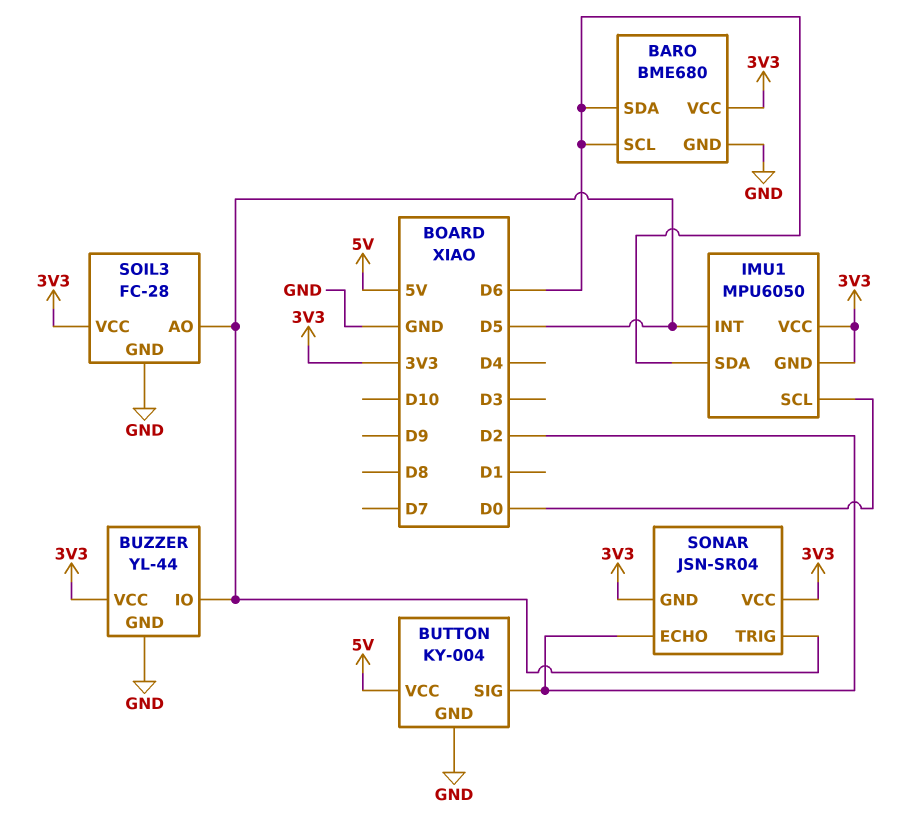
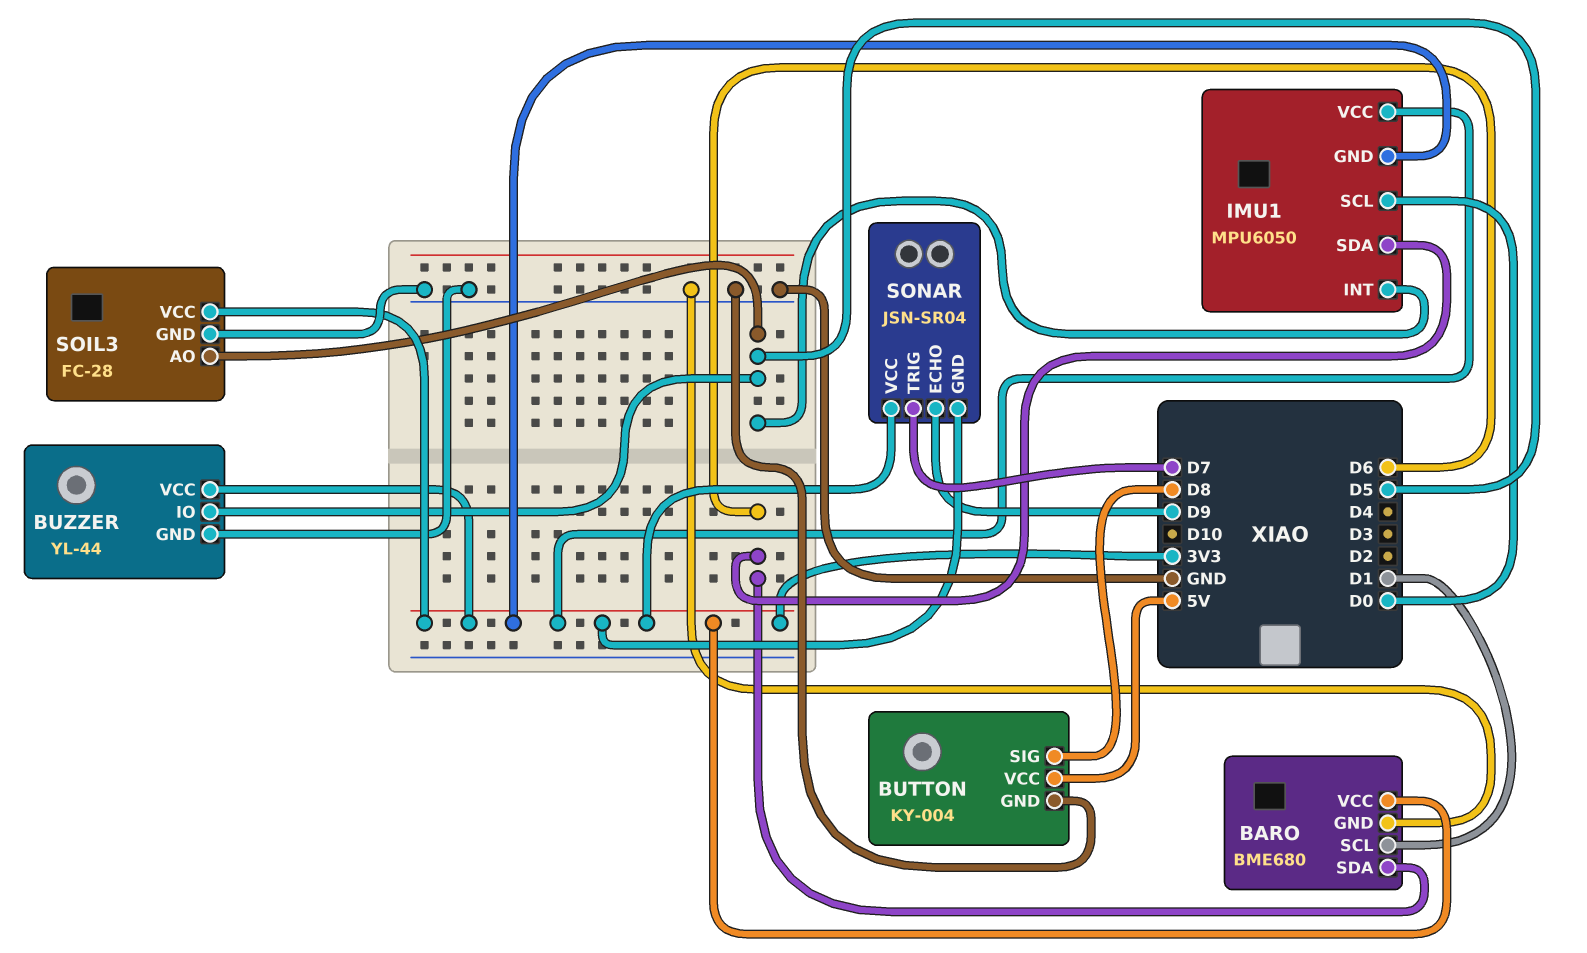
BARO pin SCL: D6 -> D1
BUTTON pin SIG: D2 -> D8
SONAR pin ECHO: D2 -> D9
SONAR pin TRIG: D5 -> D7

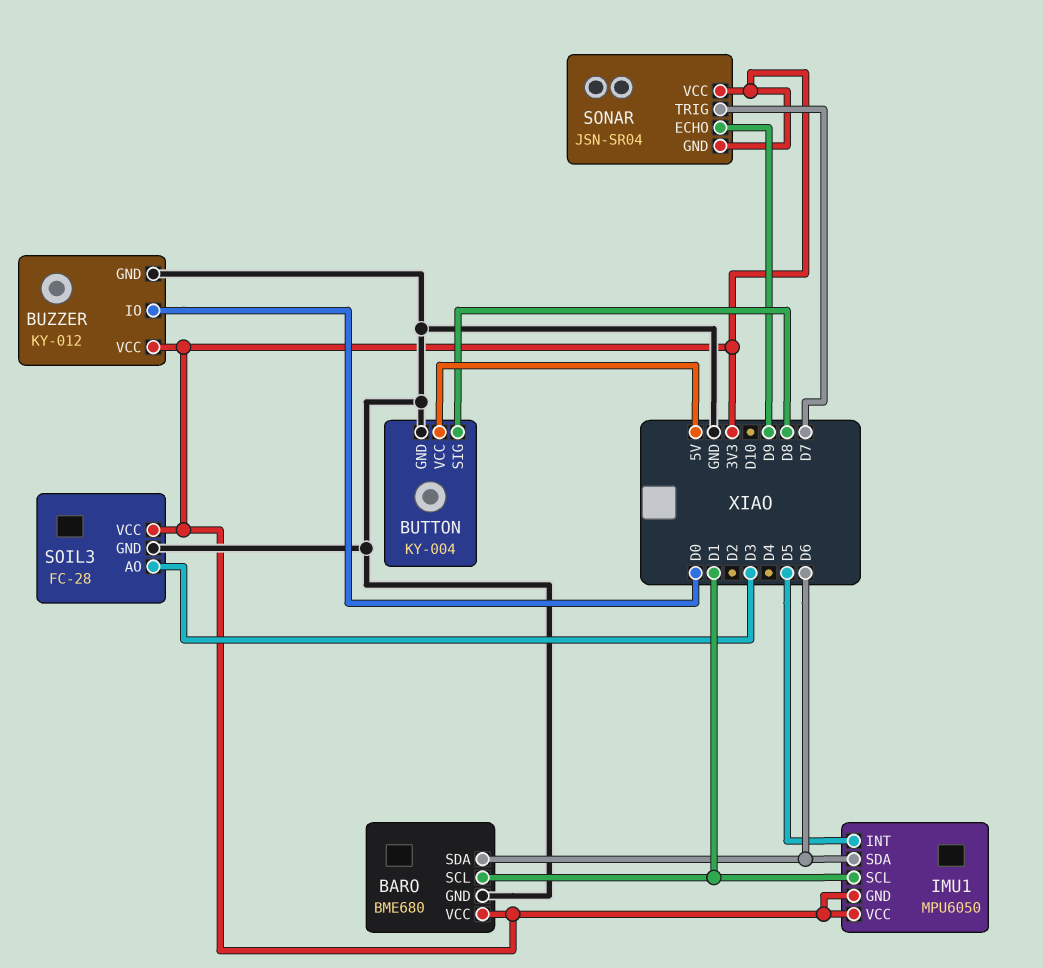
BUZZER: YL-44 -> KY-012
BUZZER pin IO: D5 -> D0
IMU1 pin SCL: D0 -> D1
SOIL3 pin AO: D5 -> D3

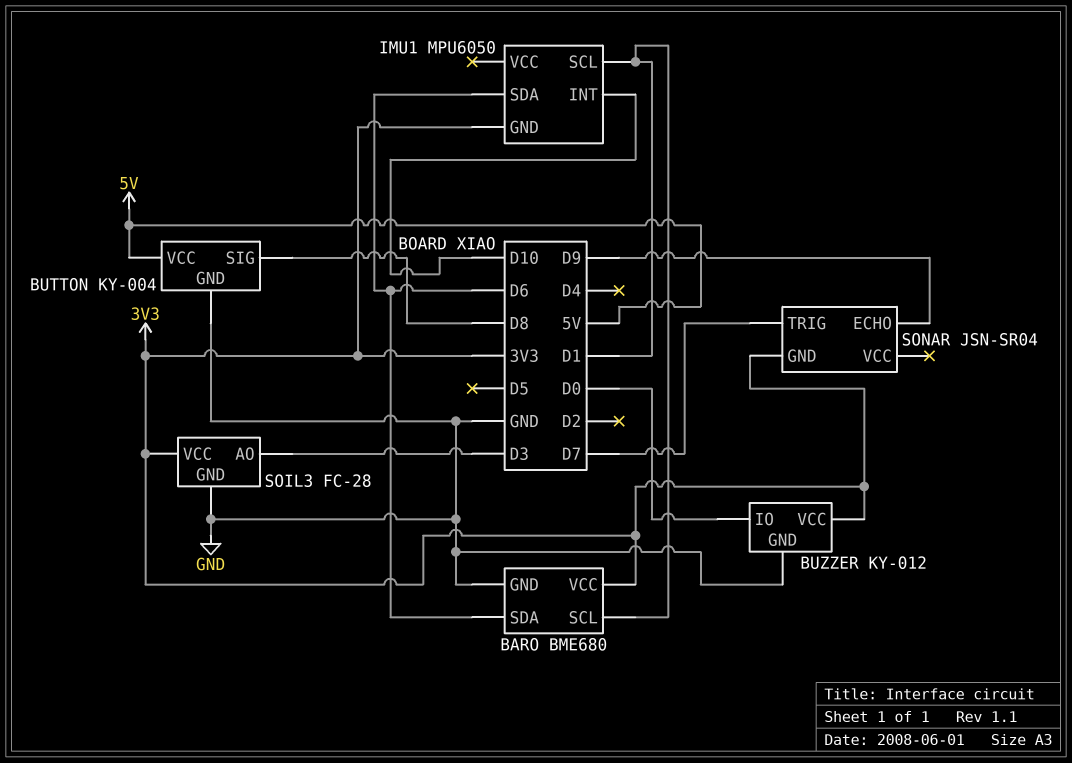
IMU1 pin INT: D5 -> D10
IMU1 pin VCC: 3V3 -> none
SONAR pin VCC: 3V3 -> none

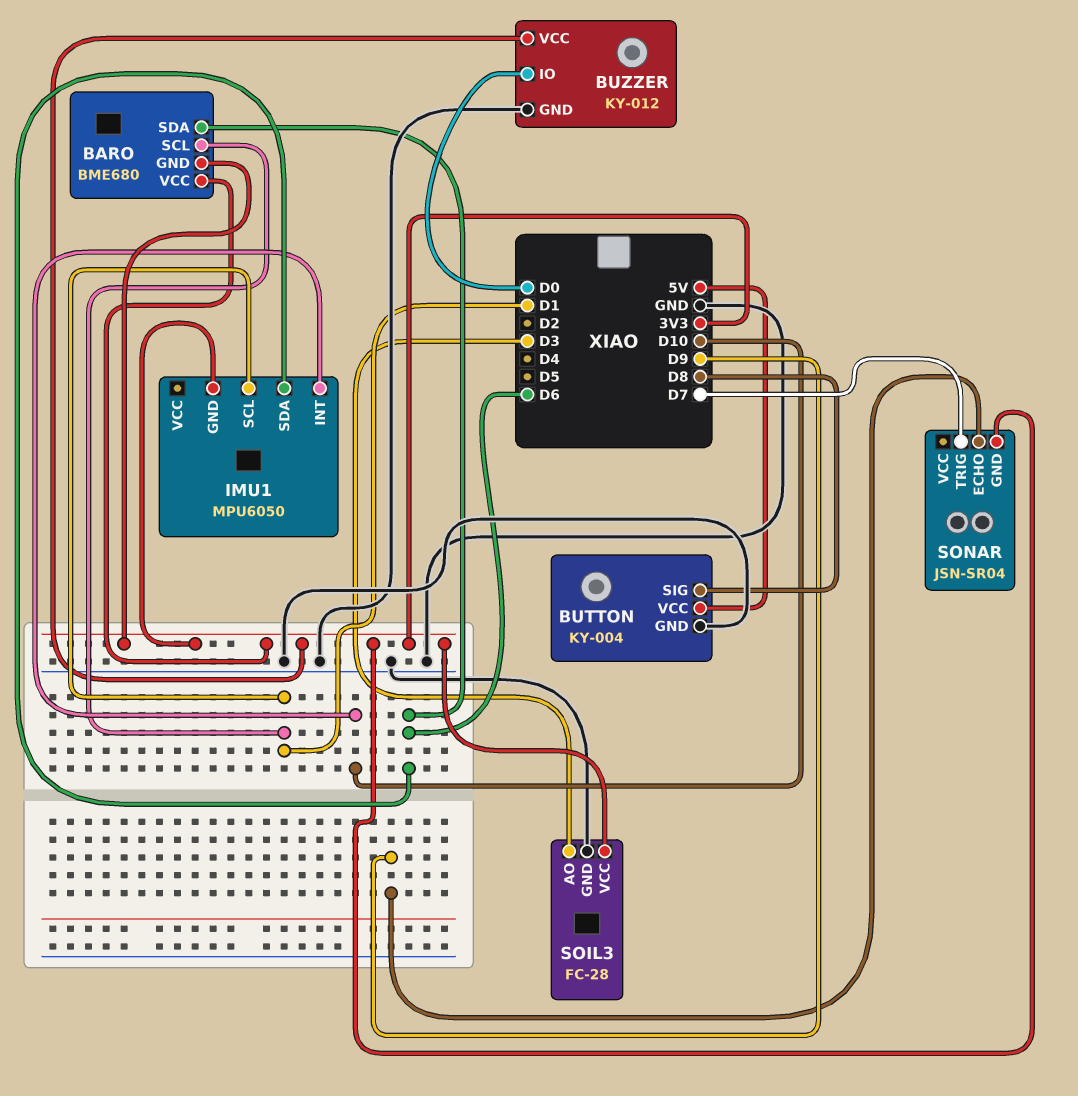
BARO pin GND: GND -> 3V3

